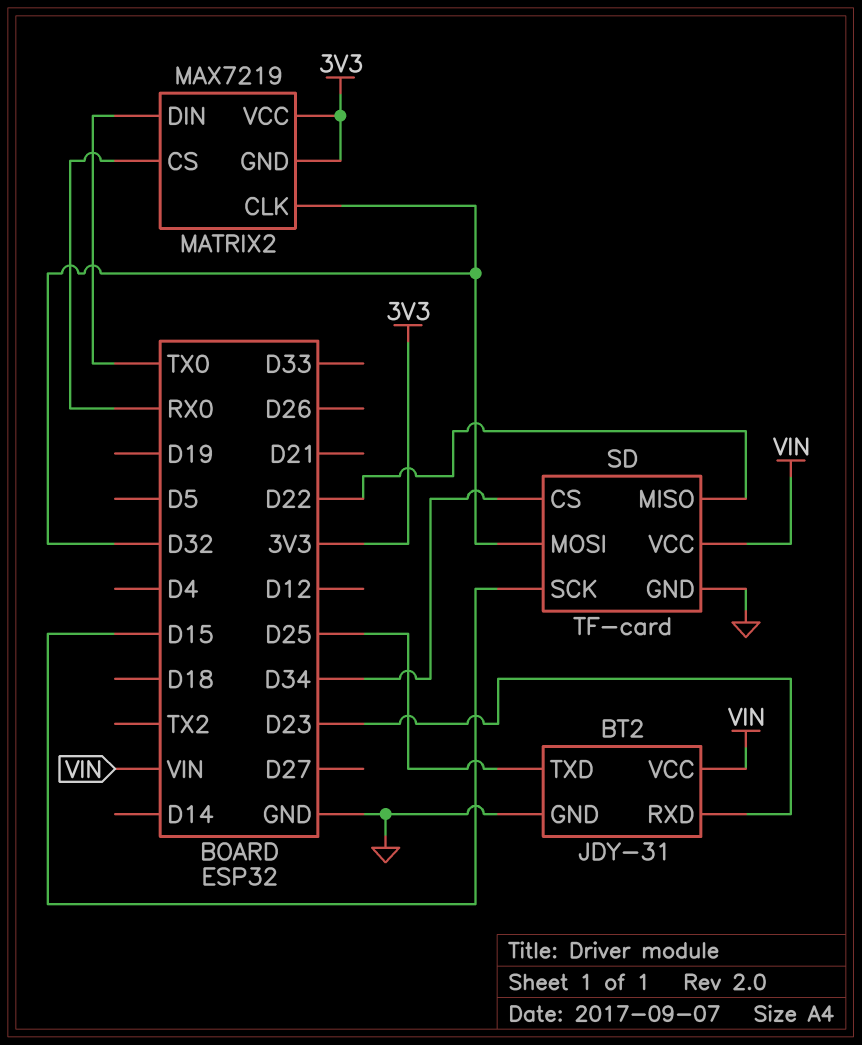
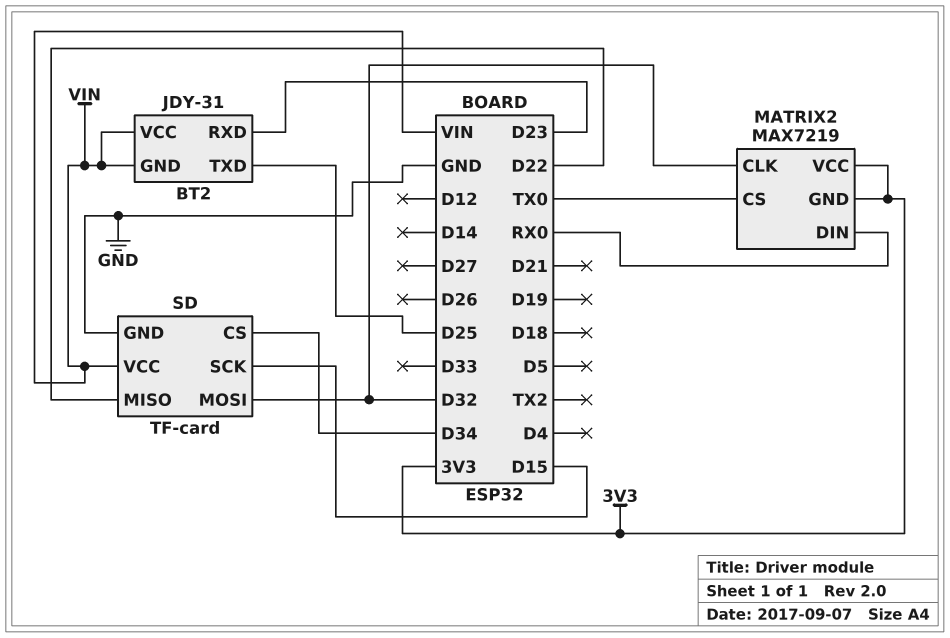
BT2 pin GND: GND -> VIN
MATRIX2 pin CS: RX0 -> TX0
MATRIX2 pin DIN: TX0 -> RX0

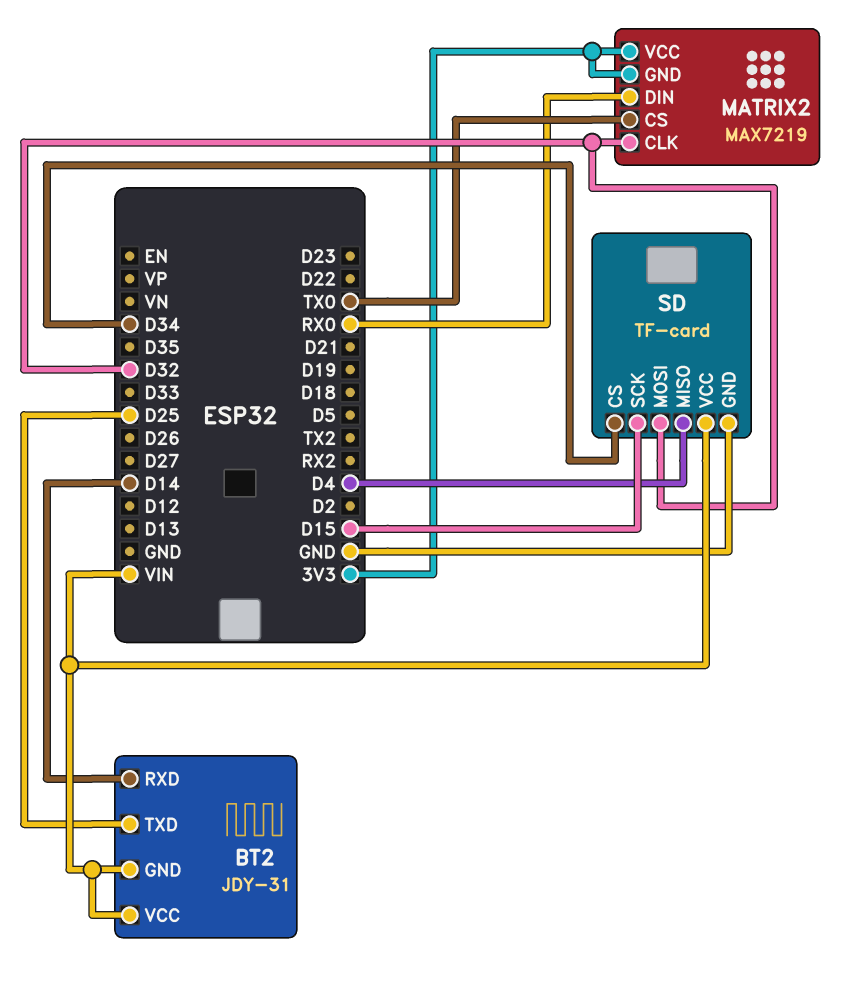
BT2 pin RXD: D23 -> D14
SD pin MISO: D22 -> D4

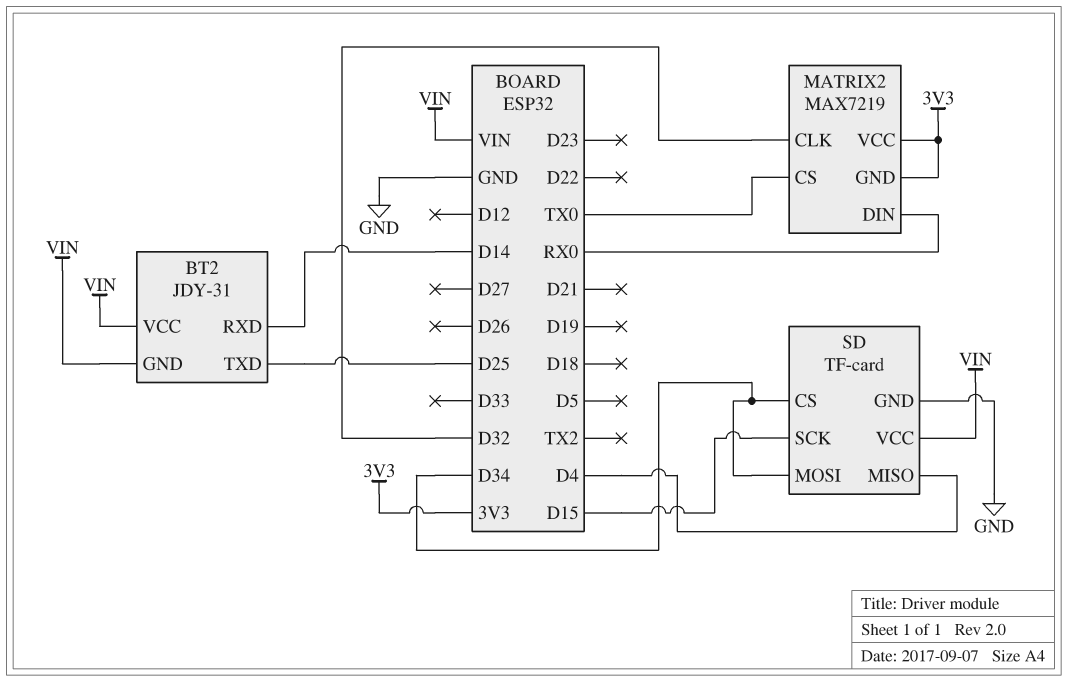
SD pin MOSI: D32 -> D34

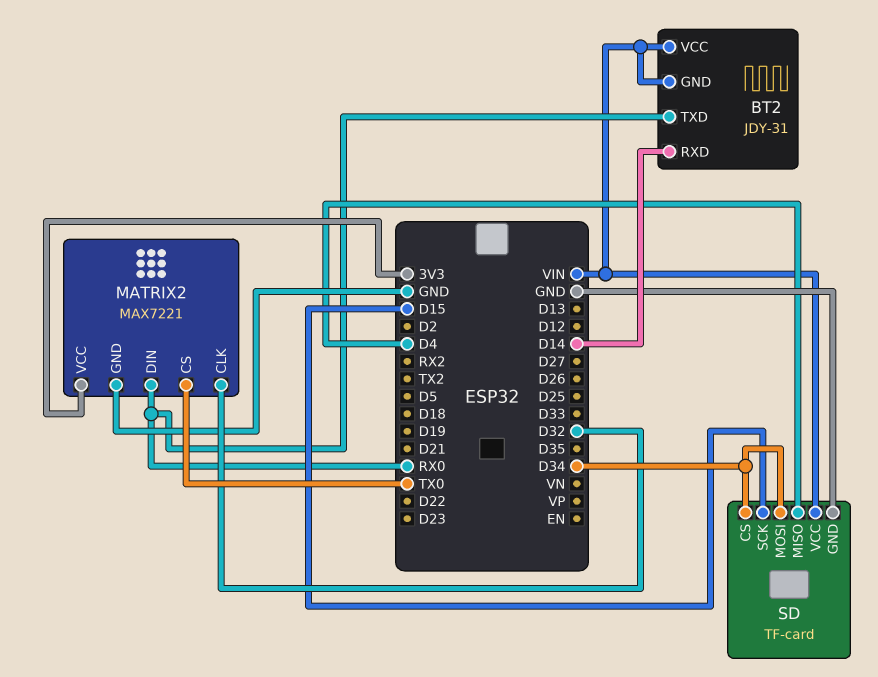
BT2 pin TXD: D25 -> RX0
MATRIX2: MAX7219 -> MAX7221
MATRIX2 pin GND: 3V3 -> GND

